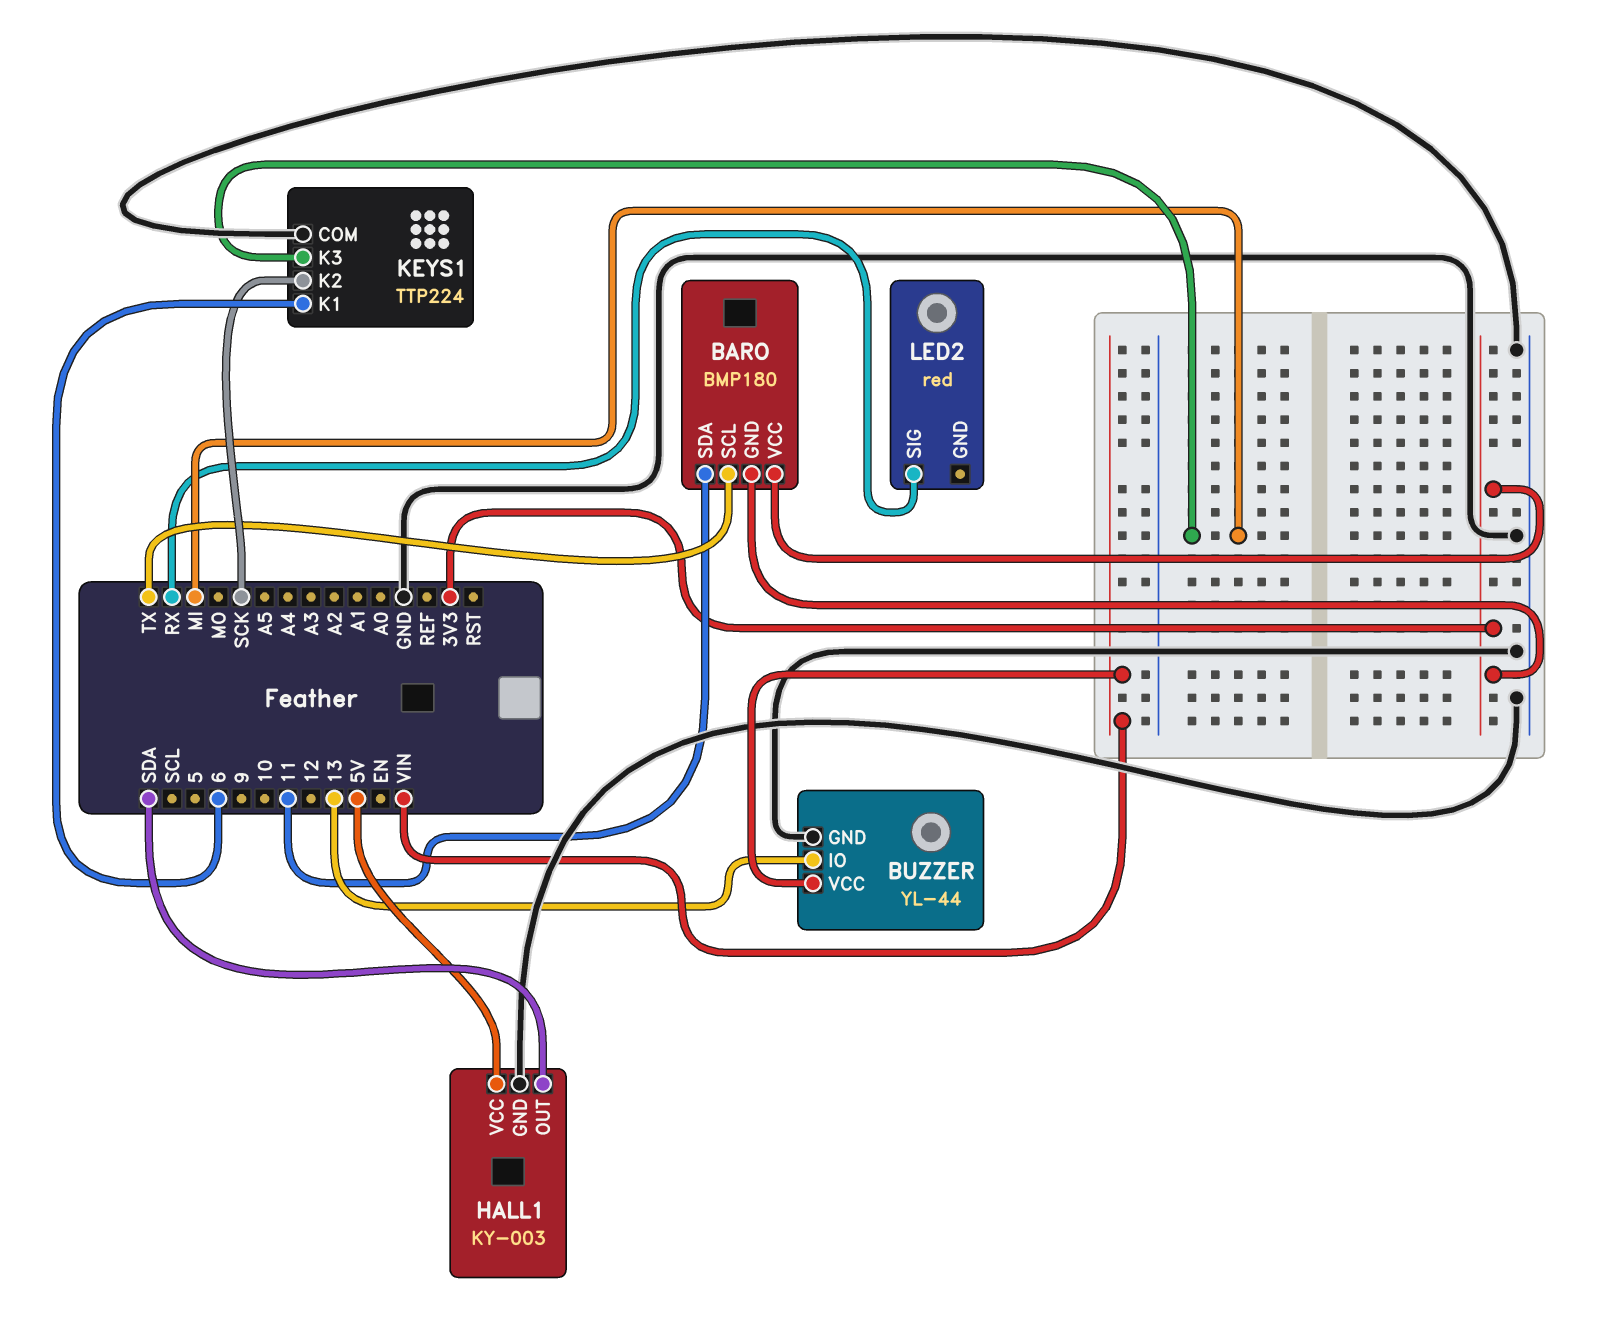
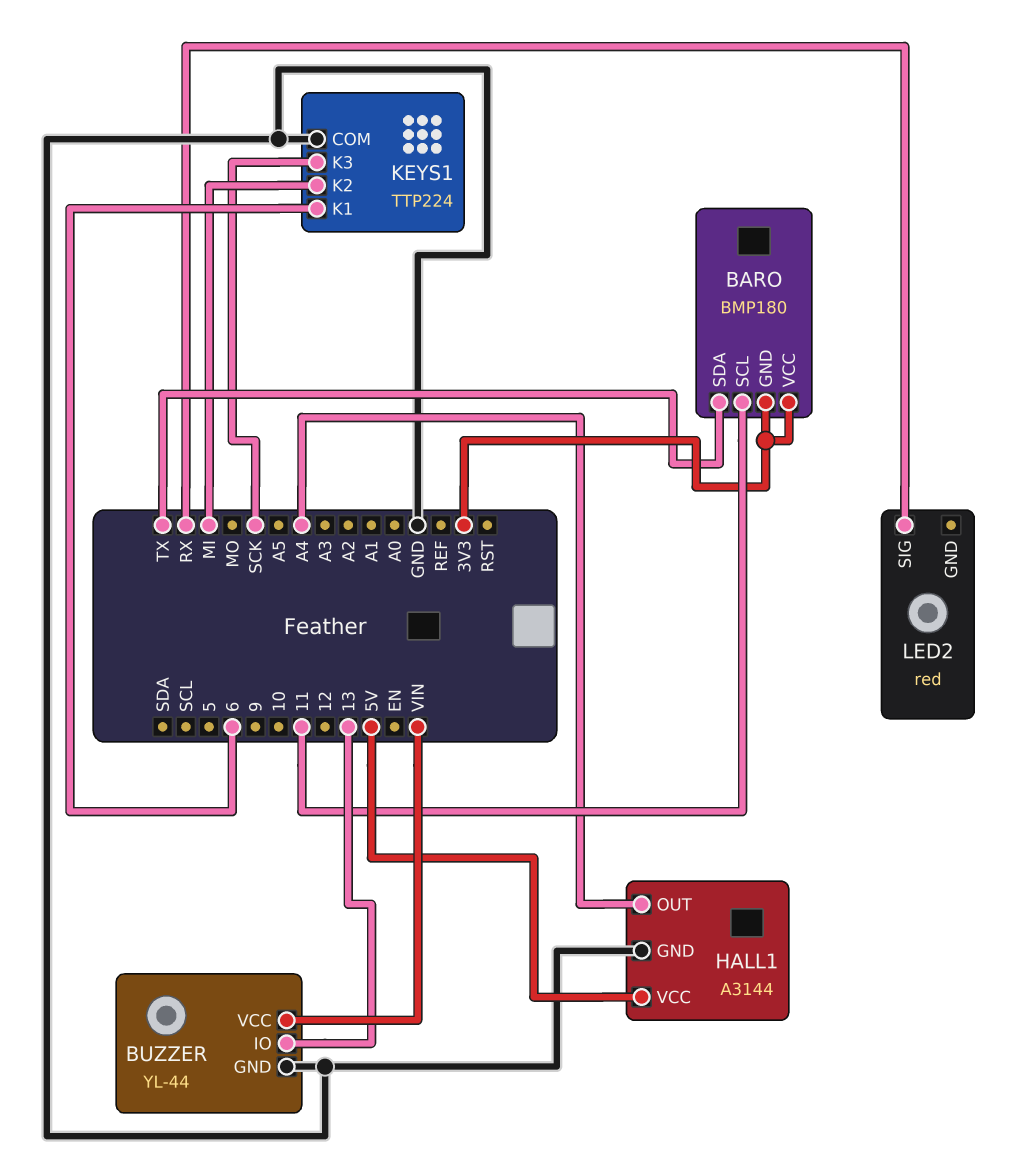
BARO pin SCL: TX -> 11
BARO pin SDA: 11 -> TX
HALL1: KY-003 -> A3144
HALL1 pin OUT: SDA -> A4
KEYS1 pin K2: SCK -> MI
KEYS1 pin K3: MI -> SCK

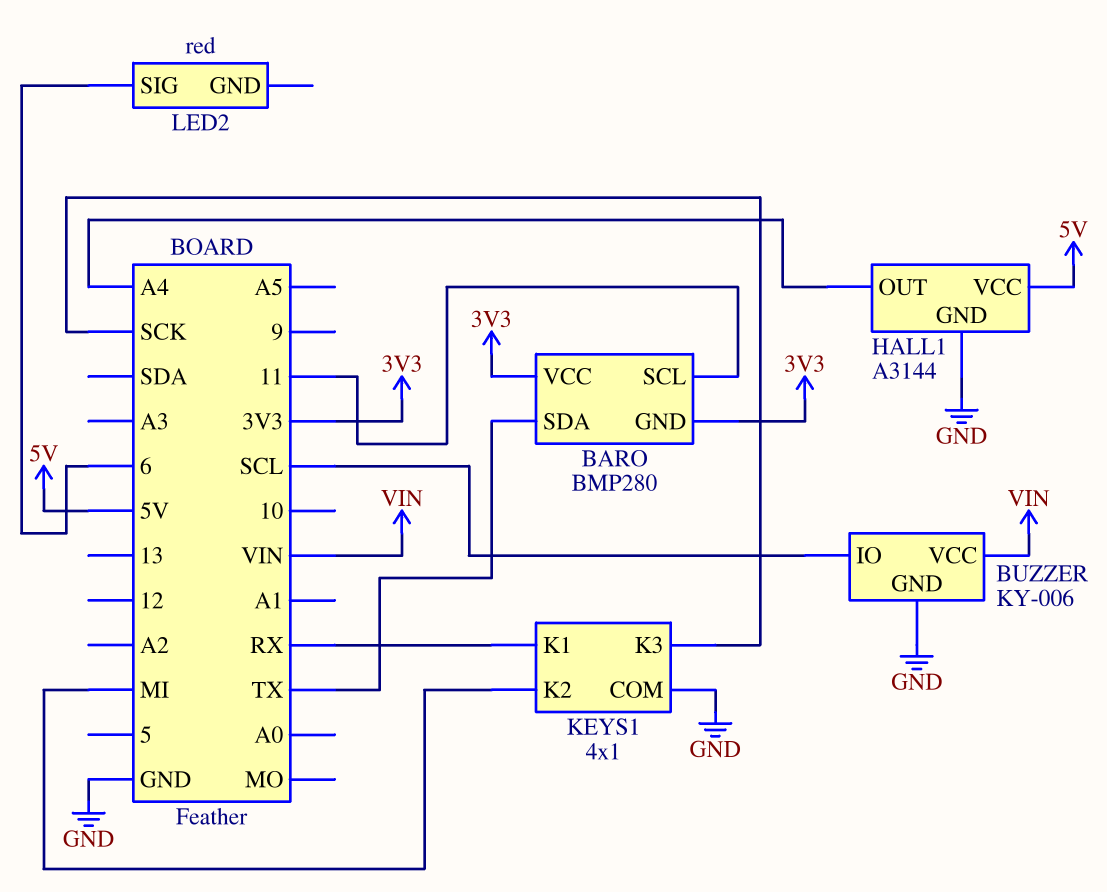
BARO: BMP180 -> BMP280
BUZZER: YL-44 -> KY-006
BUZZER pin IO: 13 -> SCL
KEYS1: TTP224 -> 4x1
KEYS1 pin K1: 6 -> RX
LED2 pin SIG: RX -> 6

